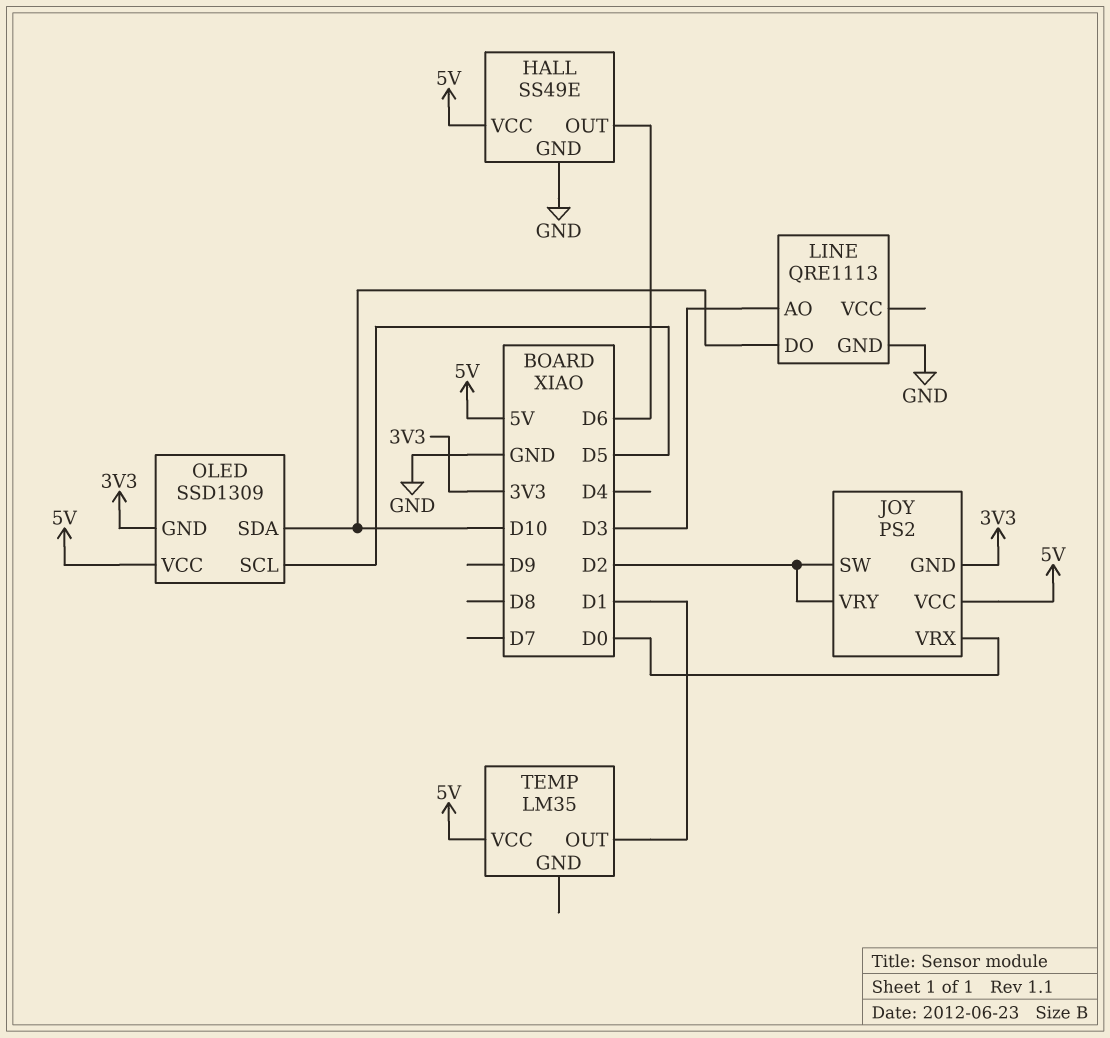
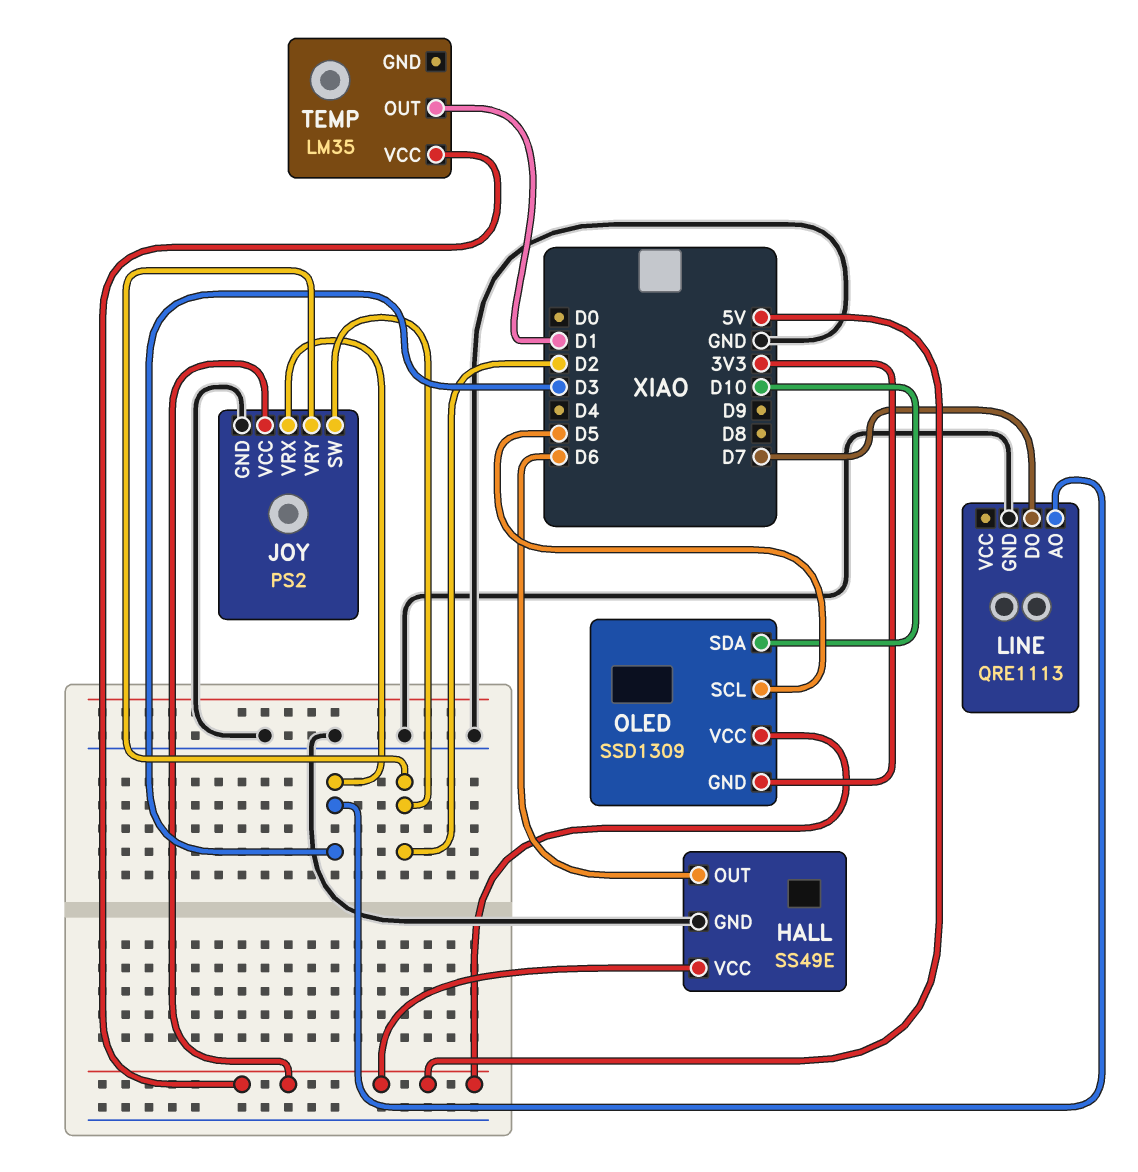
JOY pin GND: 3V3 -> GND
JOY pin VRX: D0 -> D3
LINE pin DO: D10 -> D7

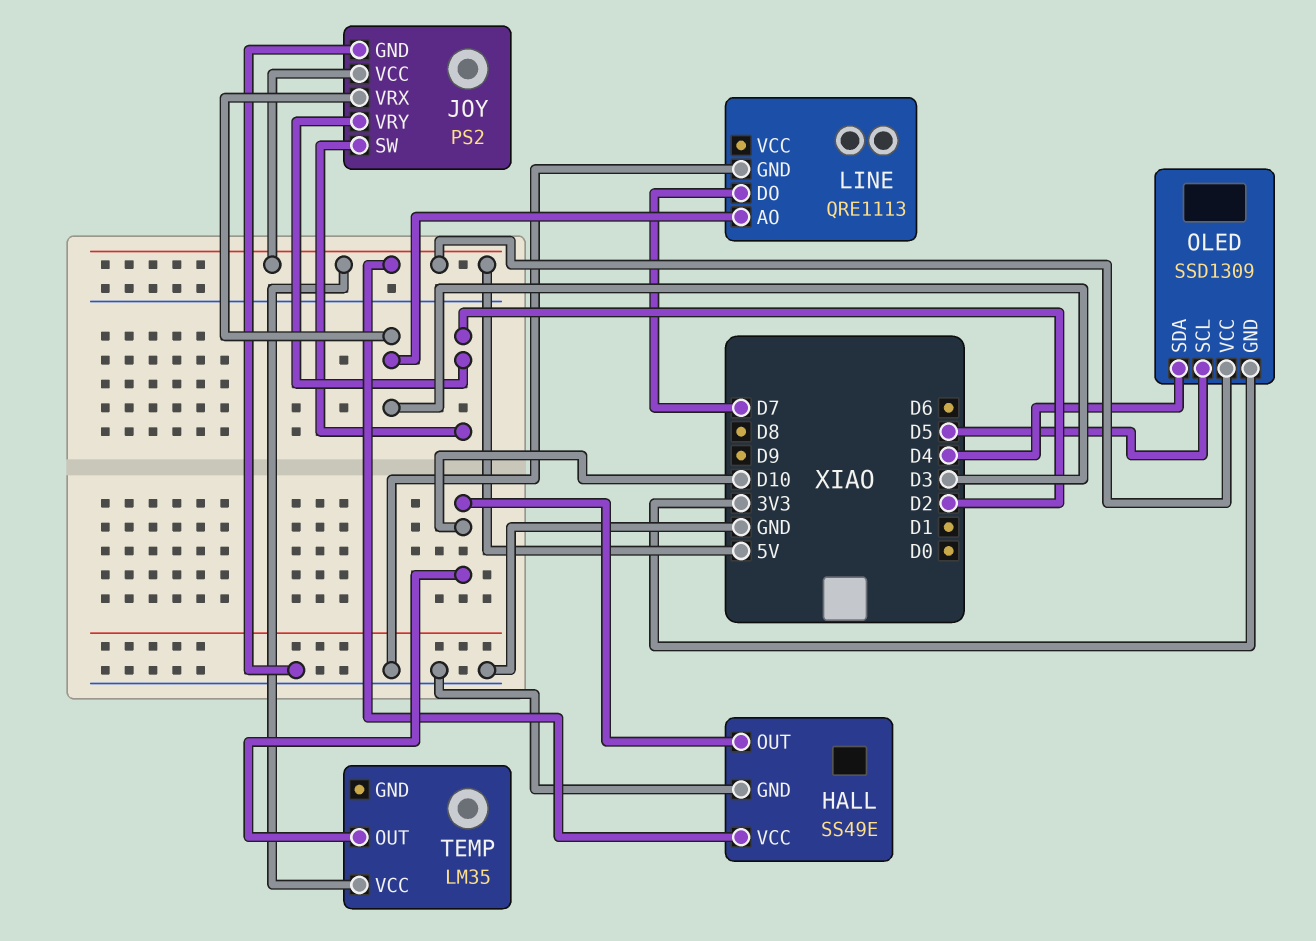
HALL pin OUT: D6 -> D10
OLED pin SDA: D10 -> D4
TEMP pin OUT: D1 -> D10

